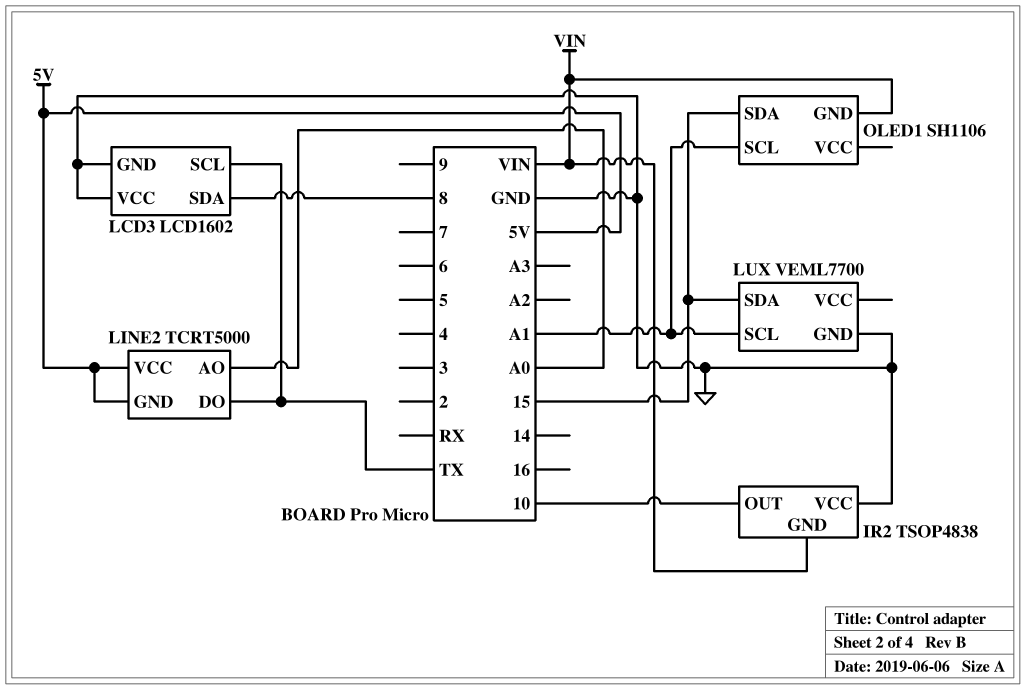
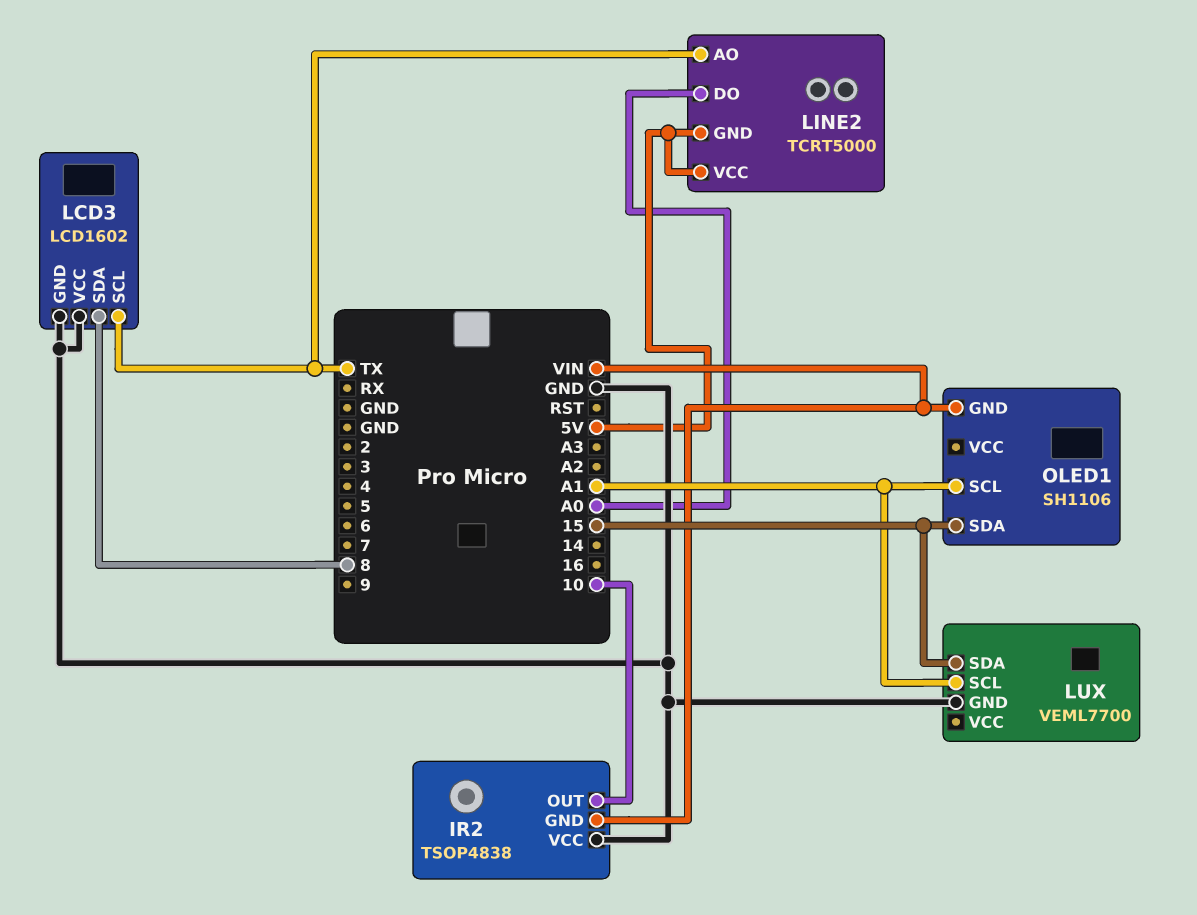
LINE2 pin AO: A0 -> TX
LINE2 pin DO: TX -> A0

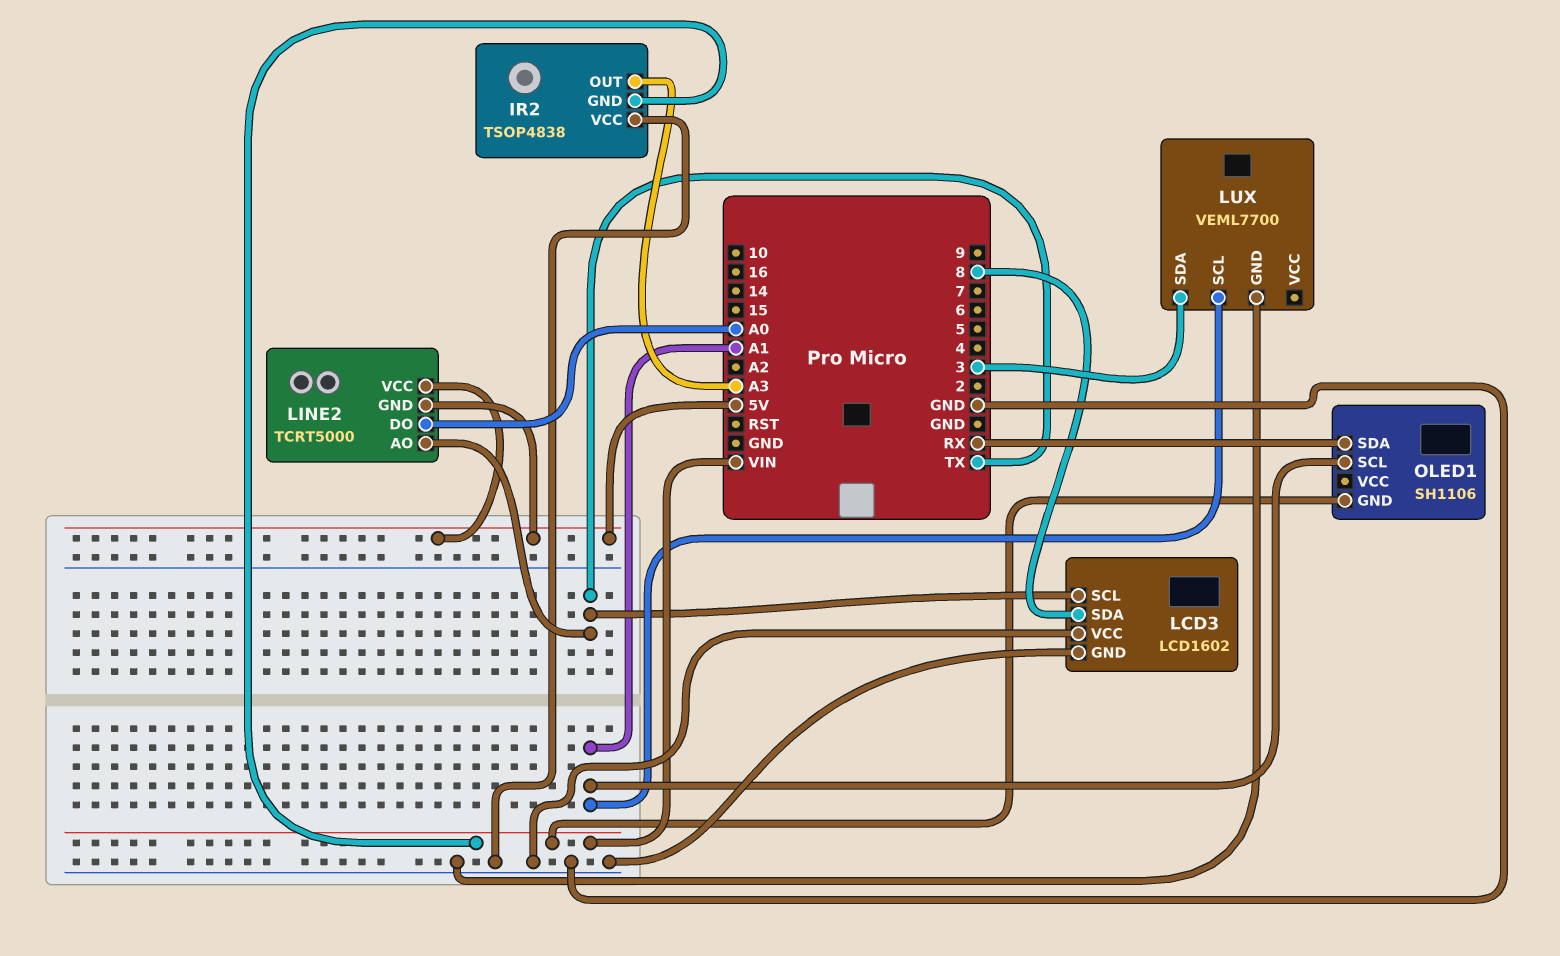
IR2 pin OUT: 10 -> A3
LUX pin SDA: 15 -> 3
OLED1 pin SDA: 15 -> RX

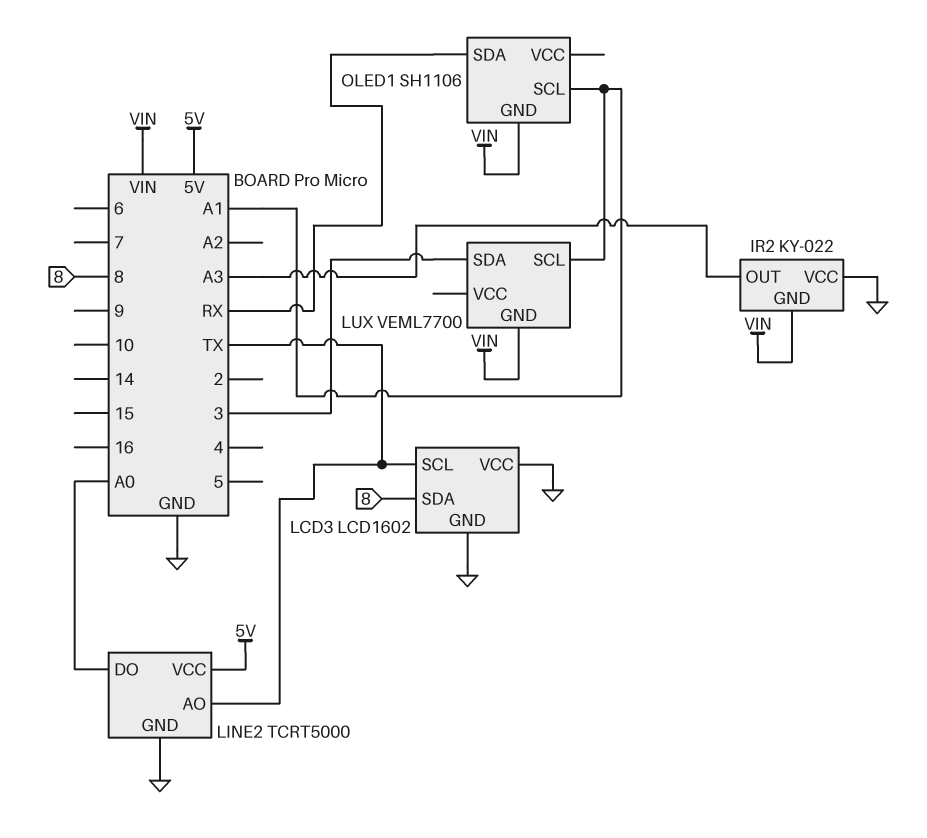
IR2: TSOP4838 -> KY-022
LINE2 pin GND: 5V -> GND
LUX pin GND: GND -> VIN

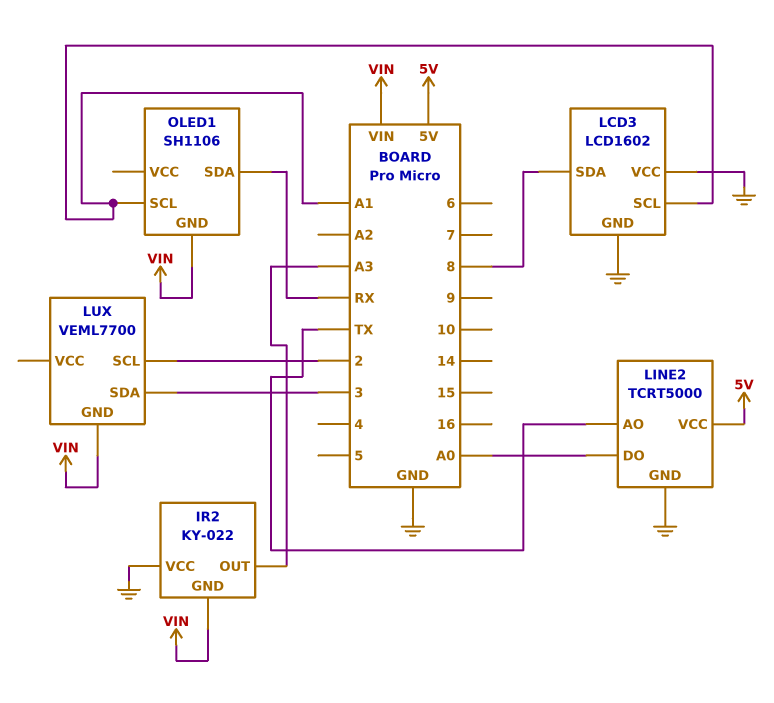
LCD3 pin SCL: TX -> A1
LUX pin SCL: A1 -> 2

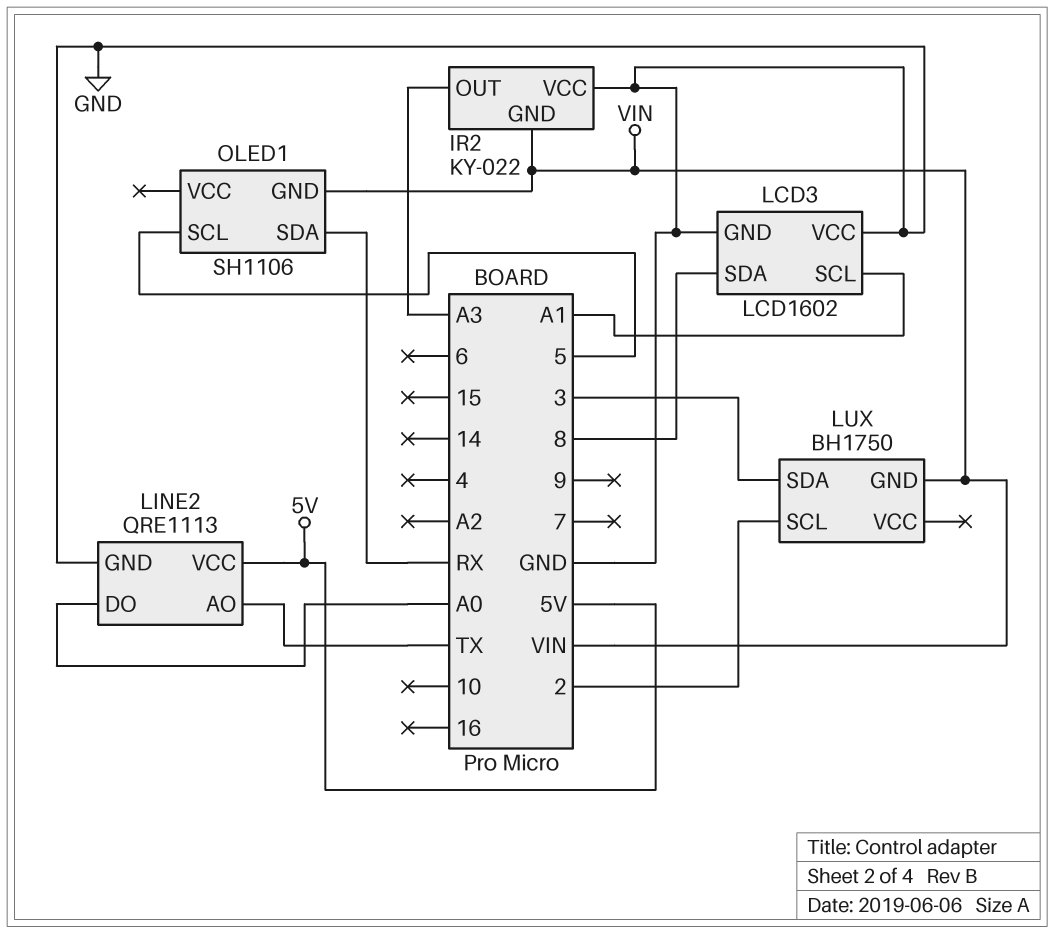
LINE2: TCRT5000 -> QRE1113
LUX: VEML7700 -> BH1750
OLED1 pin SCL: A1 -> 5

